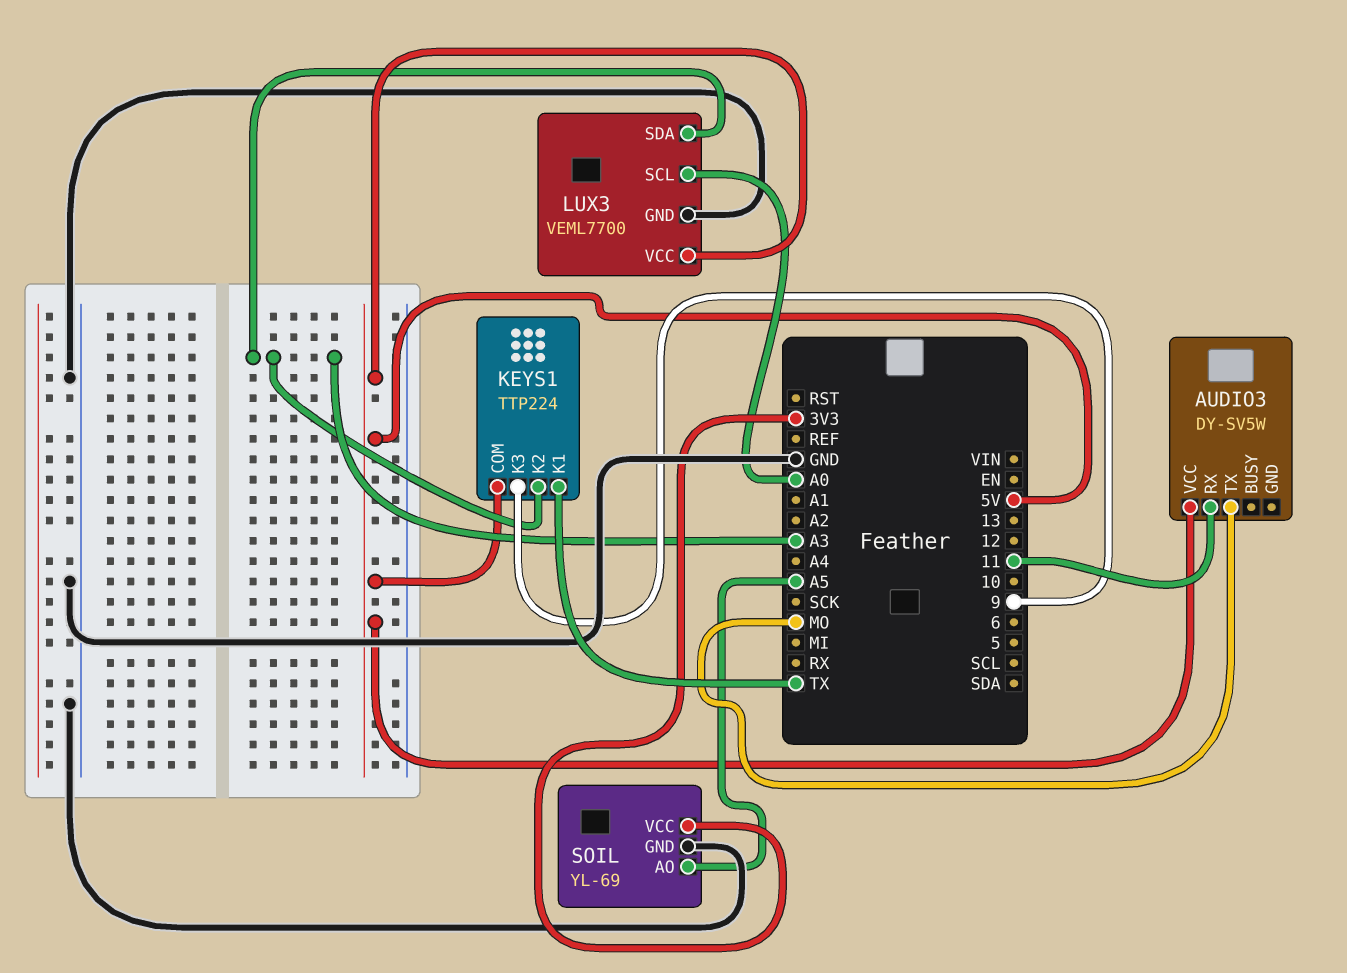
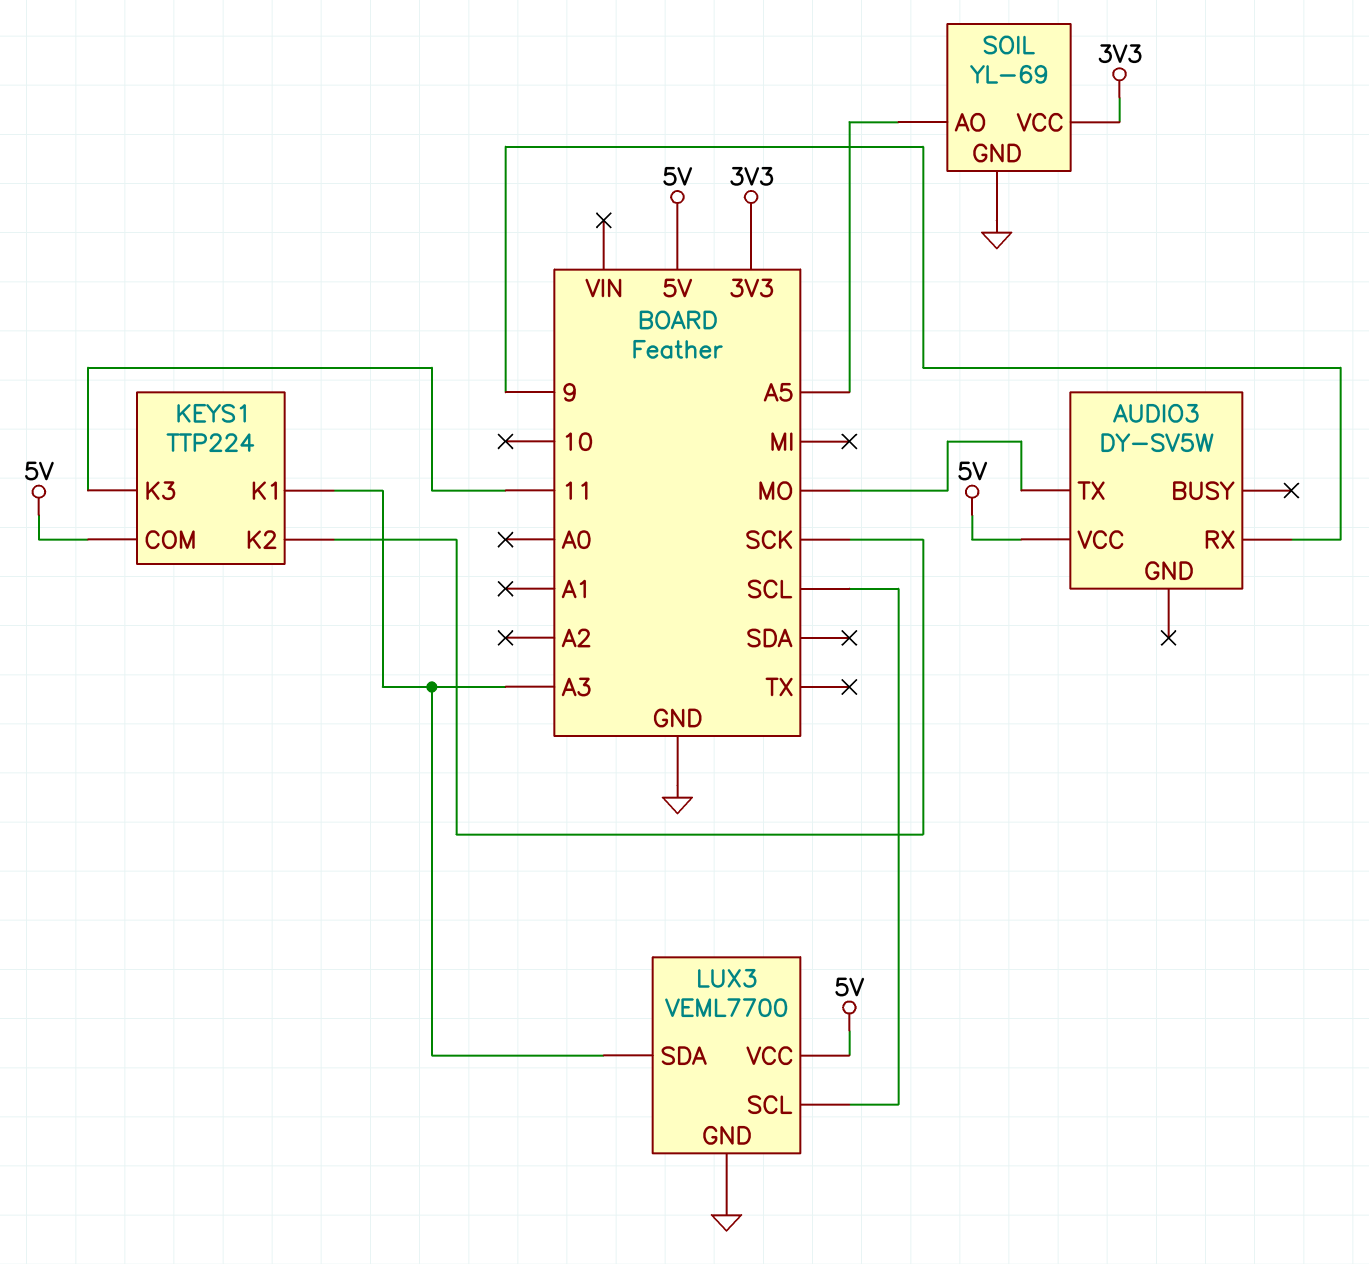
AUDIO3 pin RX: 11 -> 9
KEYS1 pin K1: TX -> A3
KEYS1 pin K2: A3 -> SCK
KEYS1 pin K3: 9 -> 11
LUX3 pin SCL: A0 -> SCL

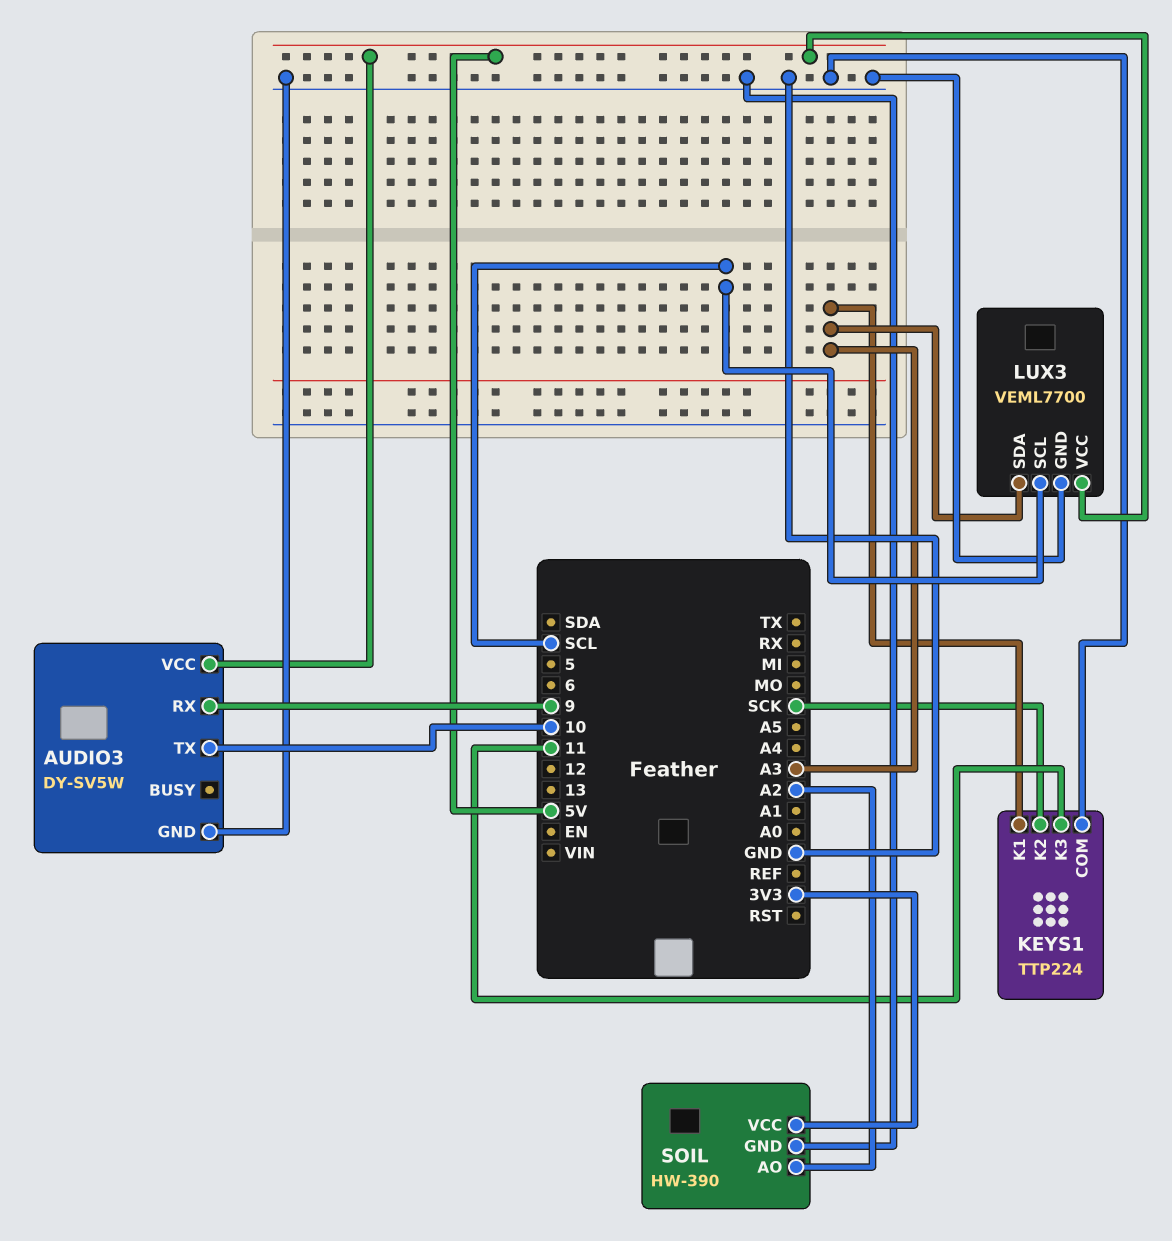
AUDIO3 pin GND: none -> GND
AUDIO3 pin TX: MO -> 10
KEYS1 pin COM: 5V -> GND
SOIL: YL-69 -> HW-390
SOIL pin AO: A5 -> A2

